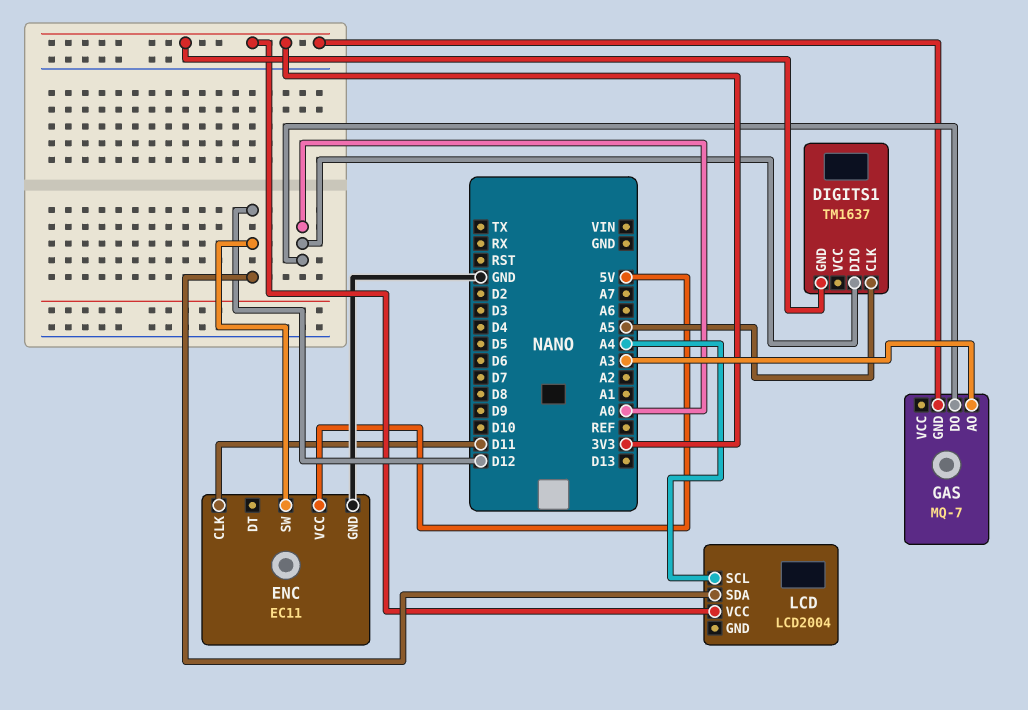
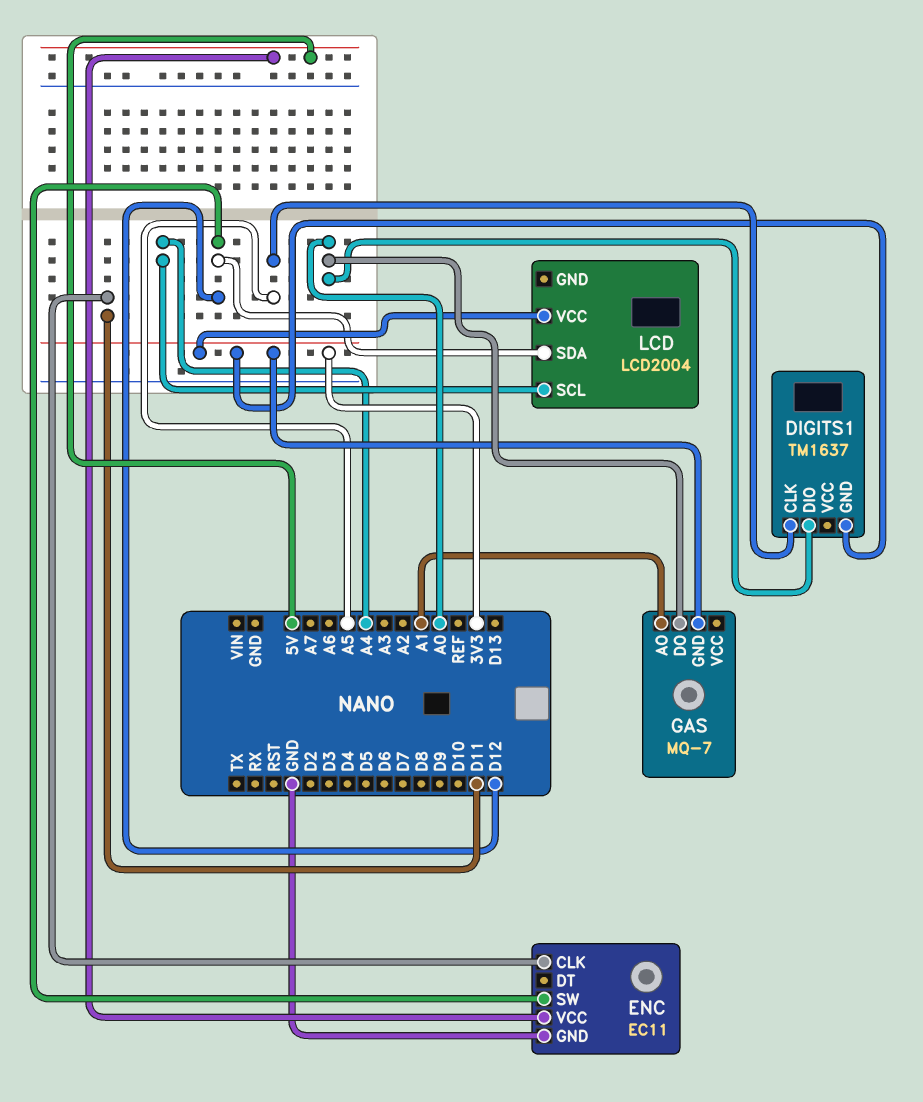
GAS pin AO: A3 -> A1

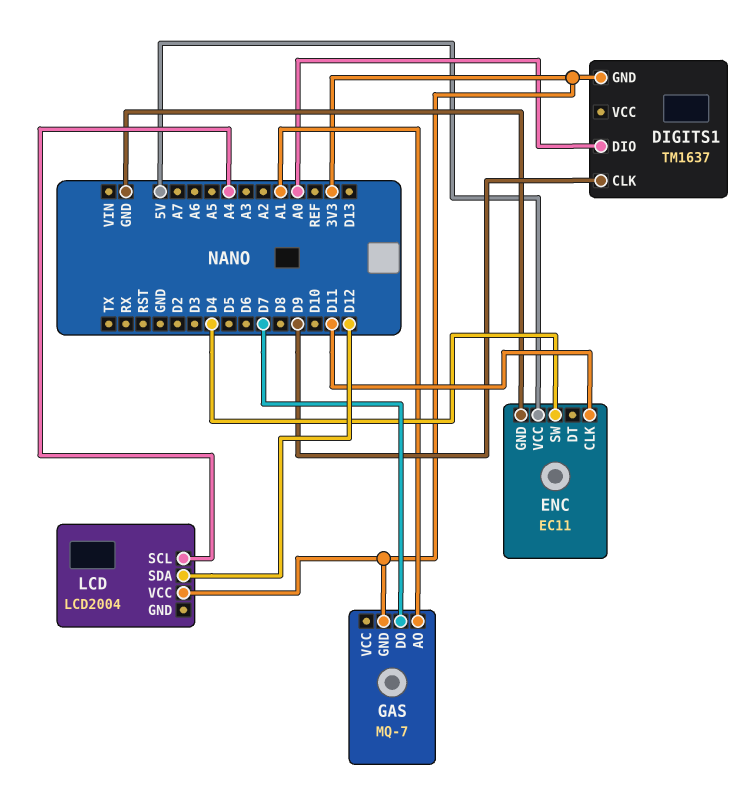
DIGITS1 pin CLK: A5 -> D9
ENC pin SW: D12 -> D4
GAS pin DO: A0 -> D7

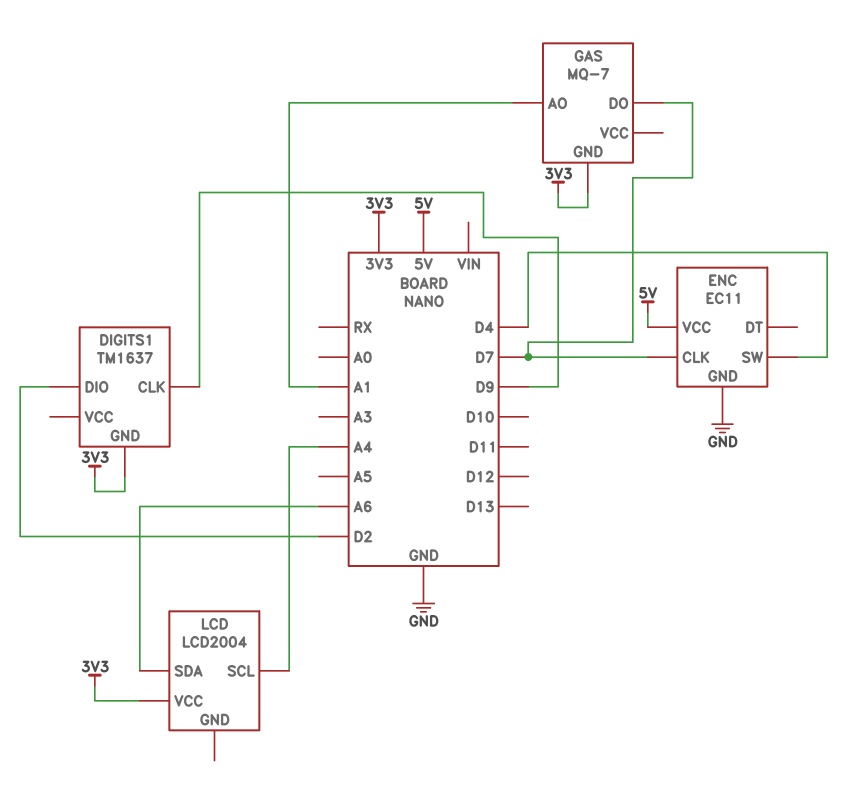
DIGITS1 pin DIO: A0 -> D2
ENC pin CLK: D11 -> D7
LCD pin SDA: D12 -> A6

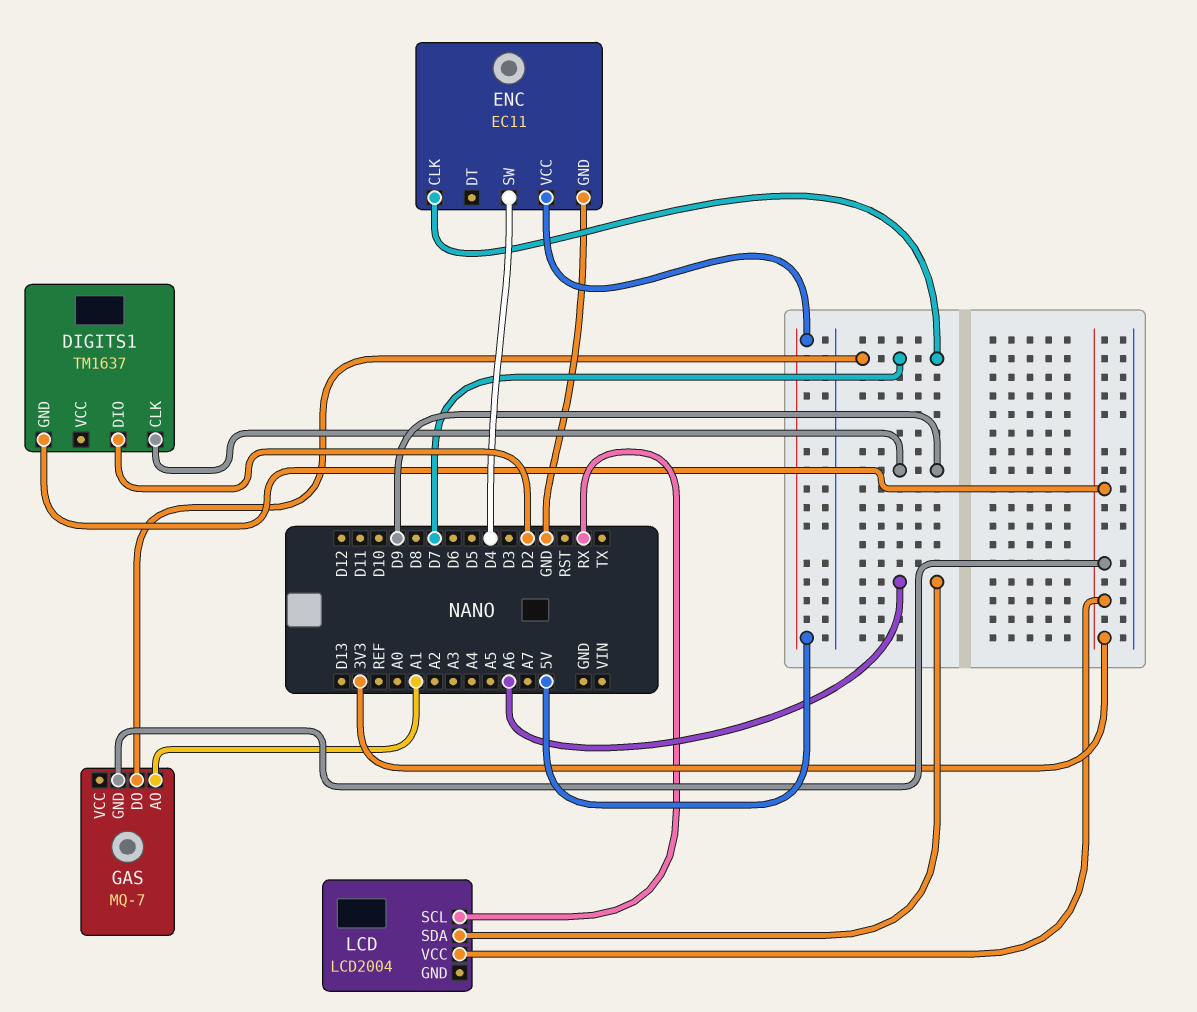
LCD pin SCL: A4 -> RX

